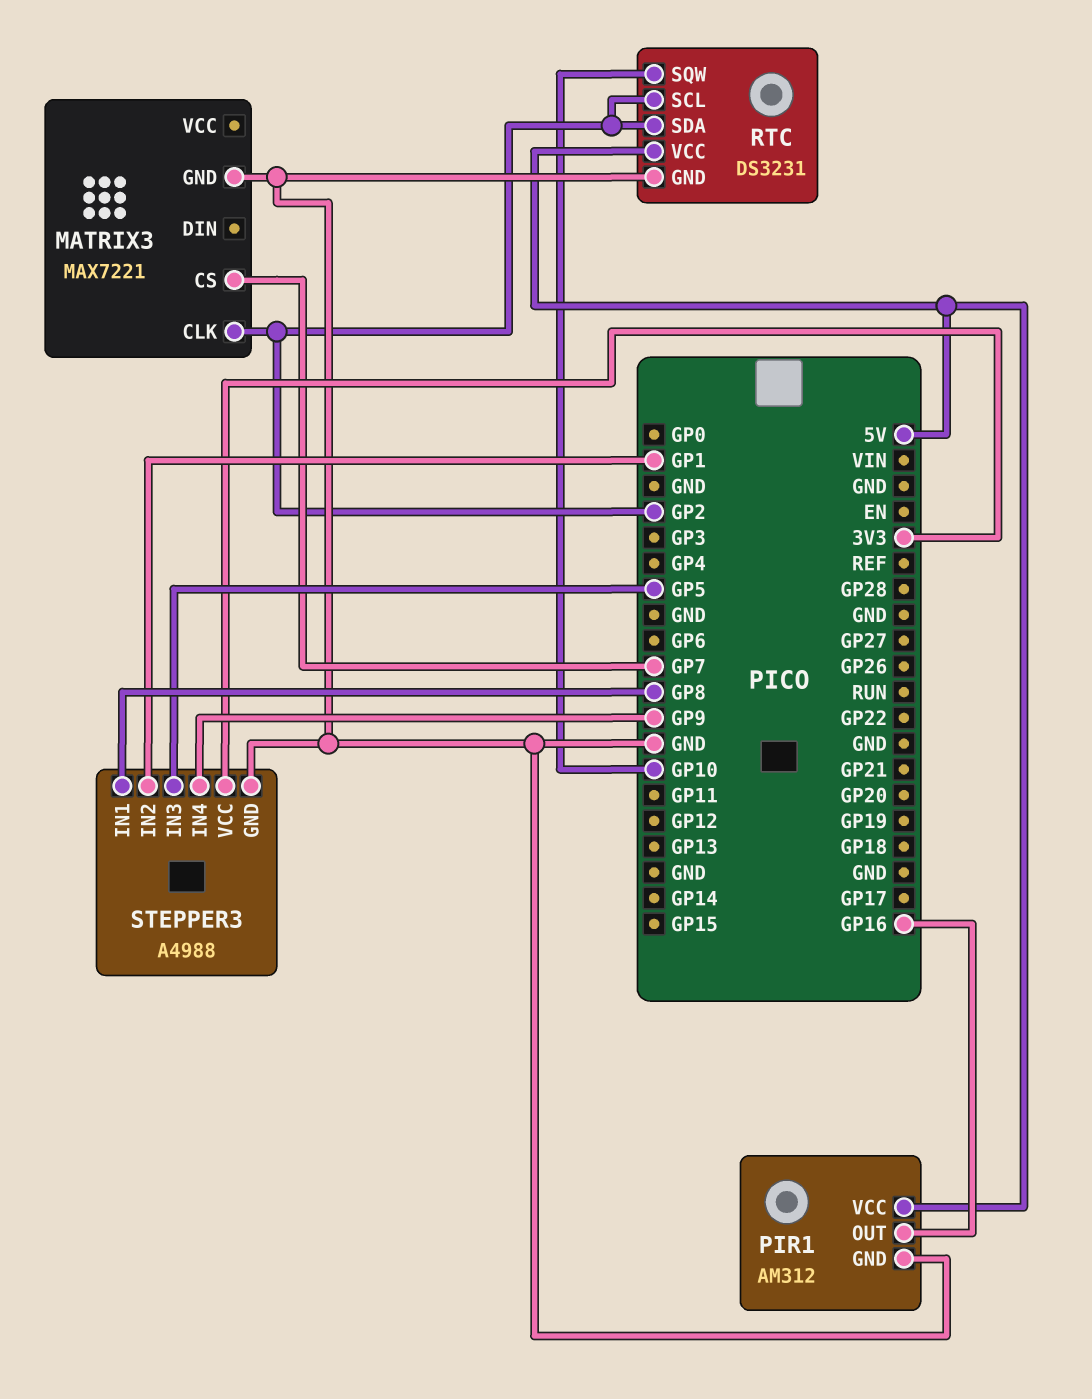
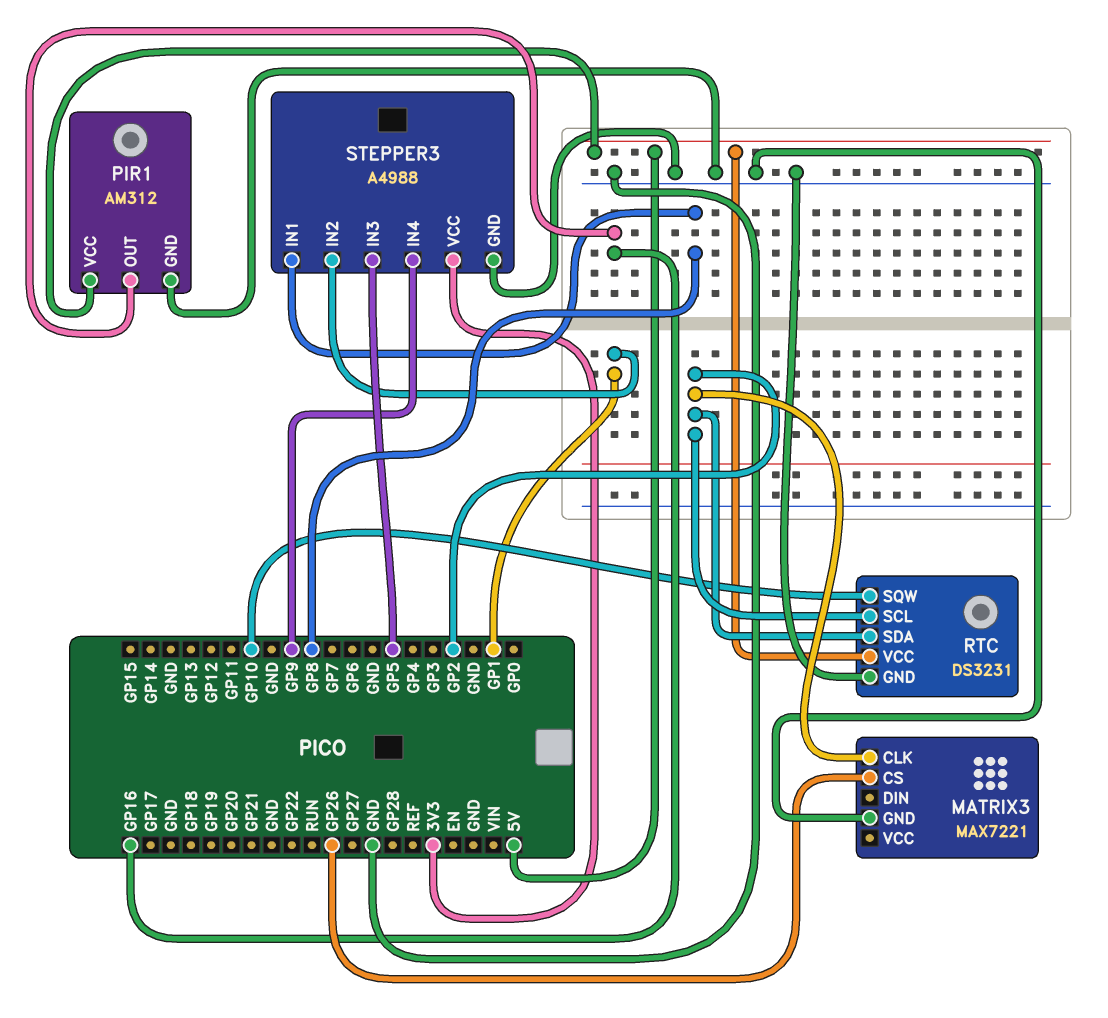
MATRIX3 pin CS: GP7 -> GP26

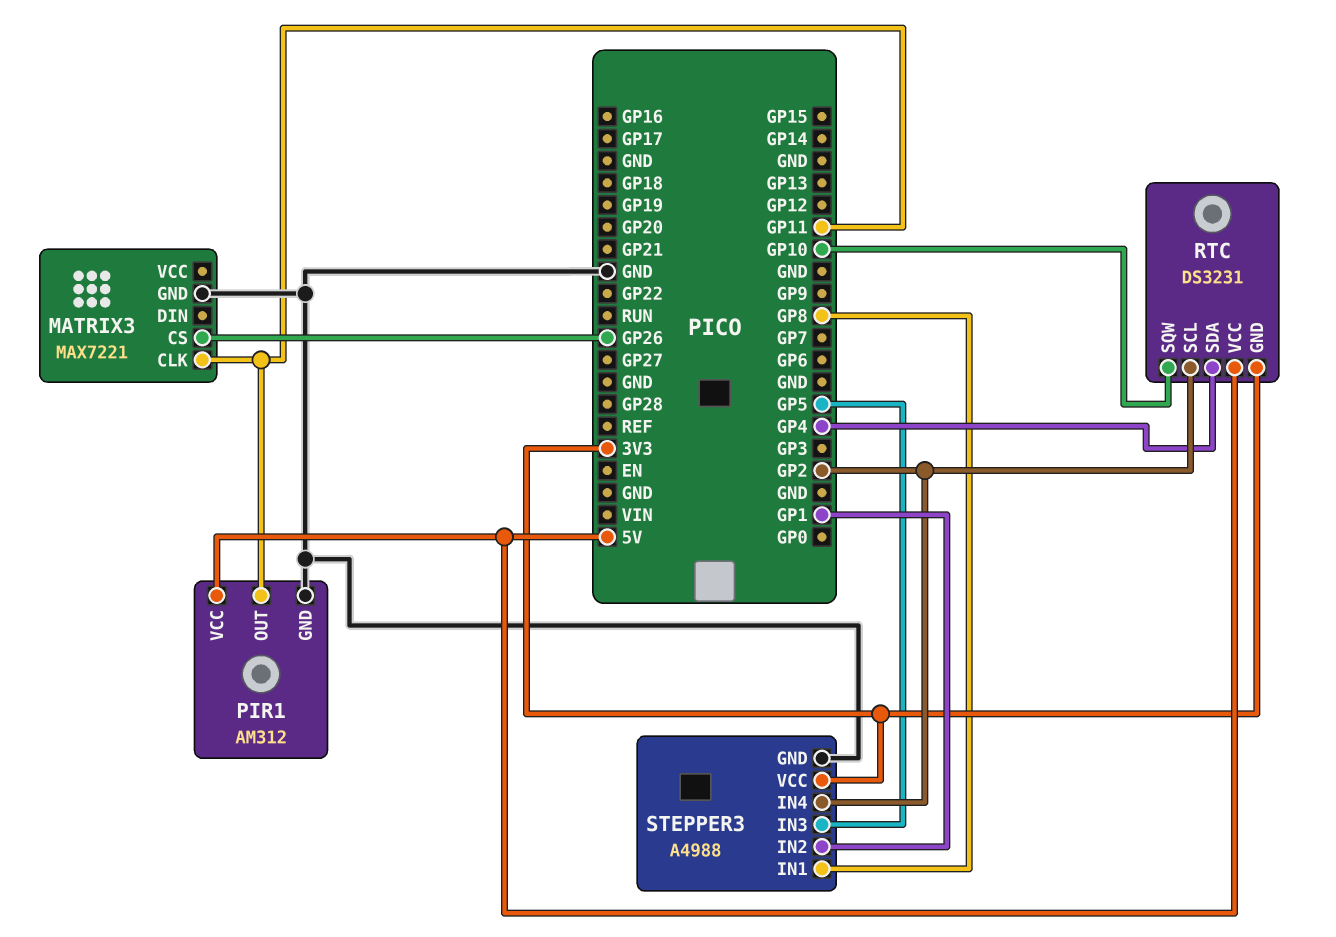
MATRIX3 pin CLK: GP2 -> GP11
PIR1 pin OUT: GP16 -> GP11
RTC pin GND: GND -> 3V3
RTC pin SDA: GP2 -> GP4
STEPPER3 pin IN4: GP9 -> GP2

